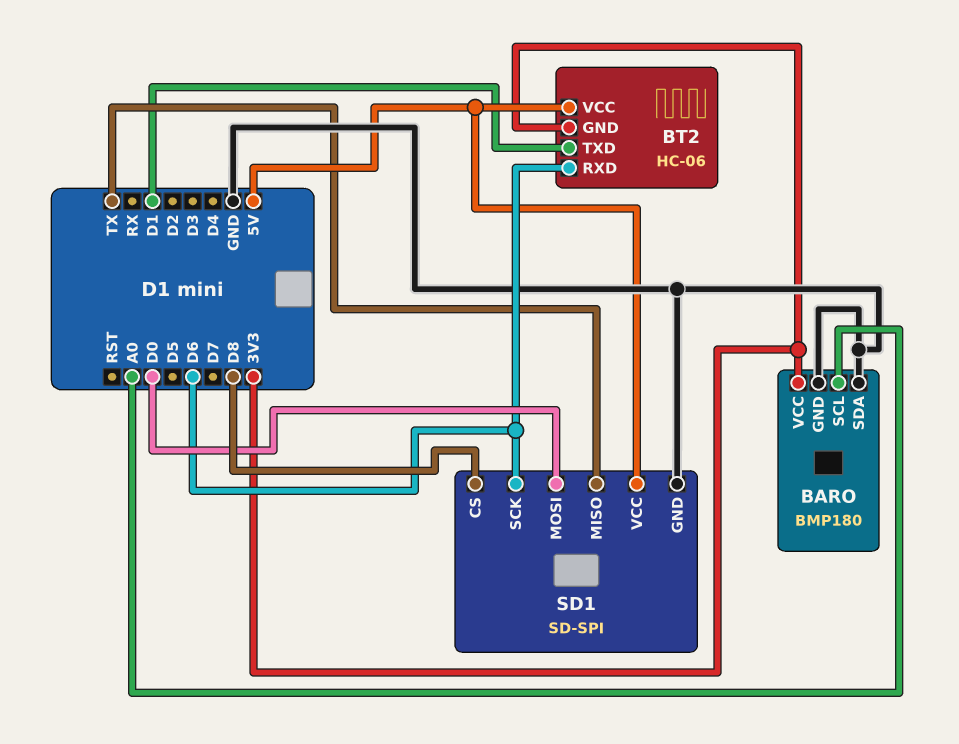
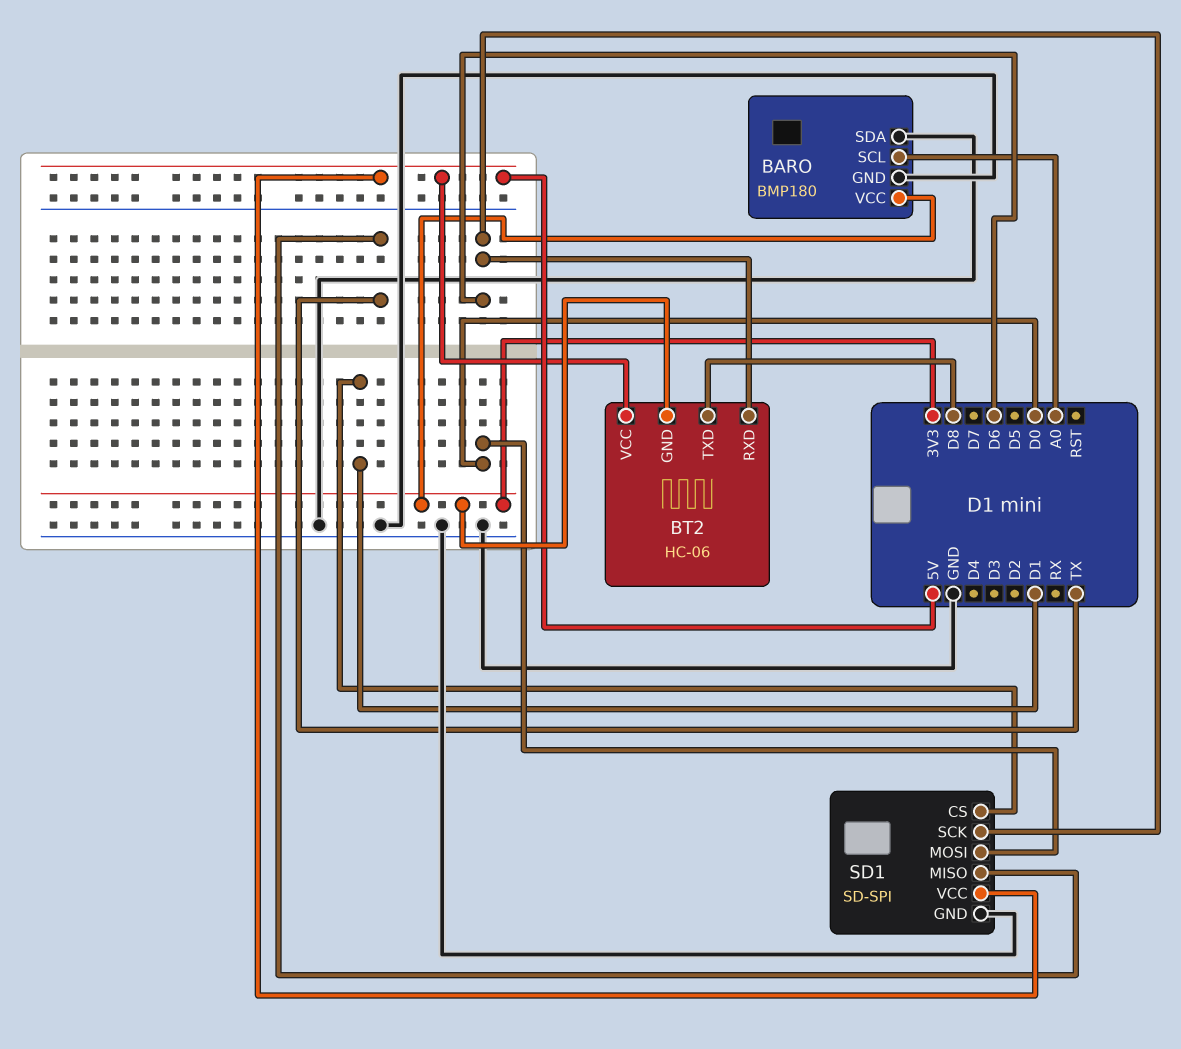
BT2 pin TXD: D1 -> D8
SD1 pin CS: D8 -> D1

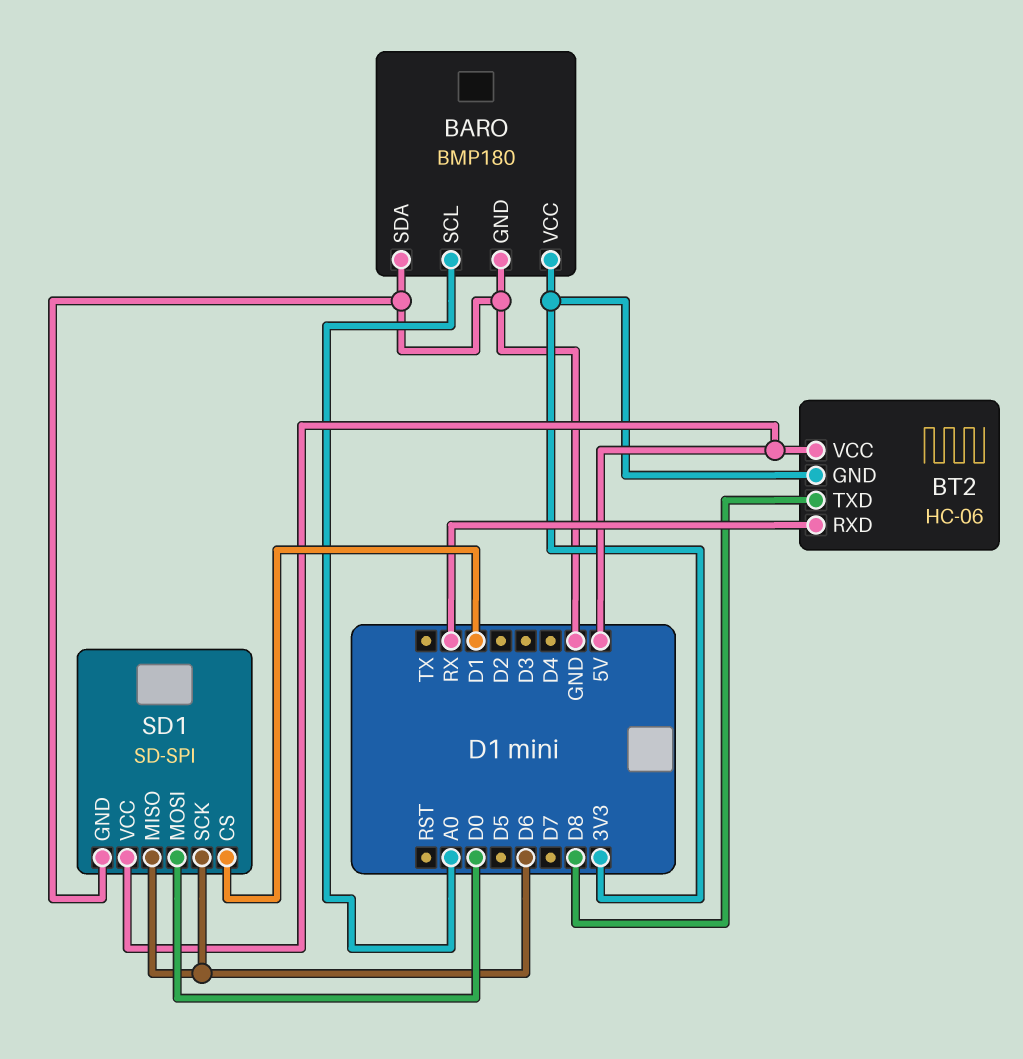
BT2 pin RXD: D6 -> RX
SD1 pin MISO: TX -> D6

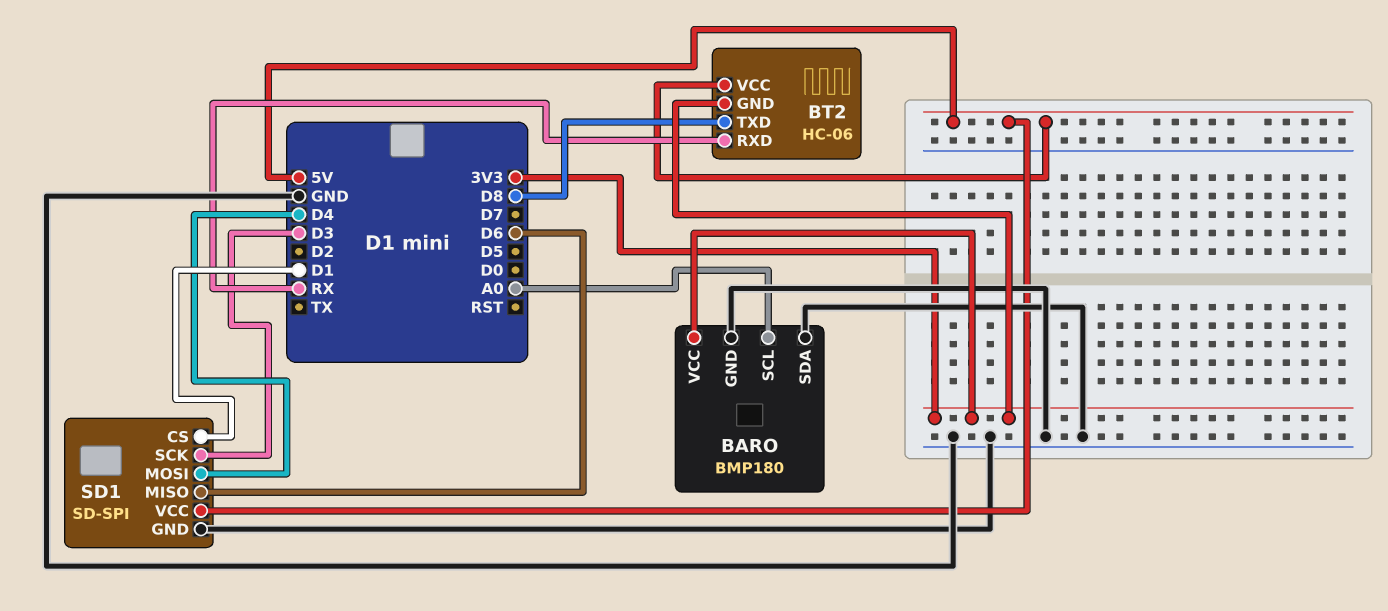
SD1 pin MOSI: D0 -> D4
SD1 pin SCK: D6 -> D3

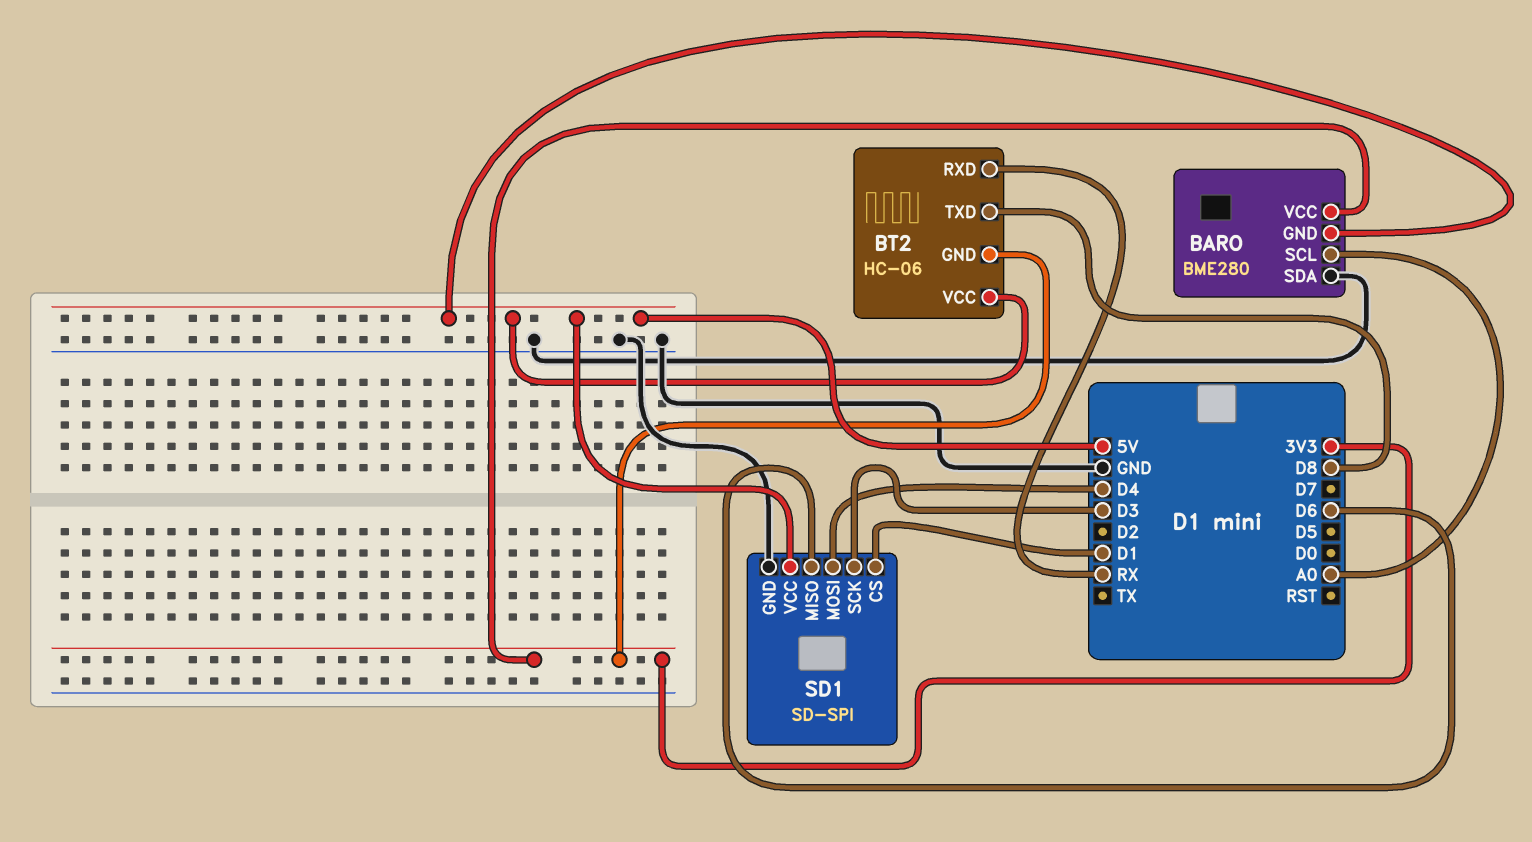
BARO: BMP180 -> BME280
BARO pin GND: GND -> 5V

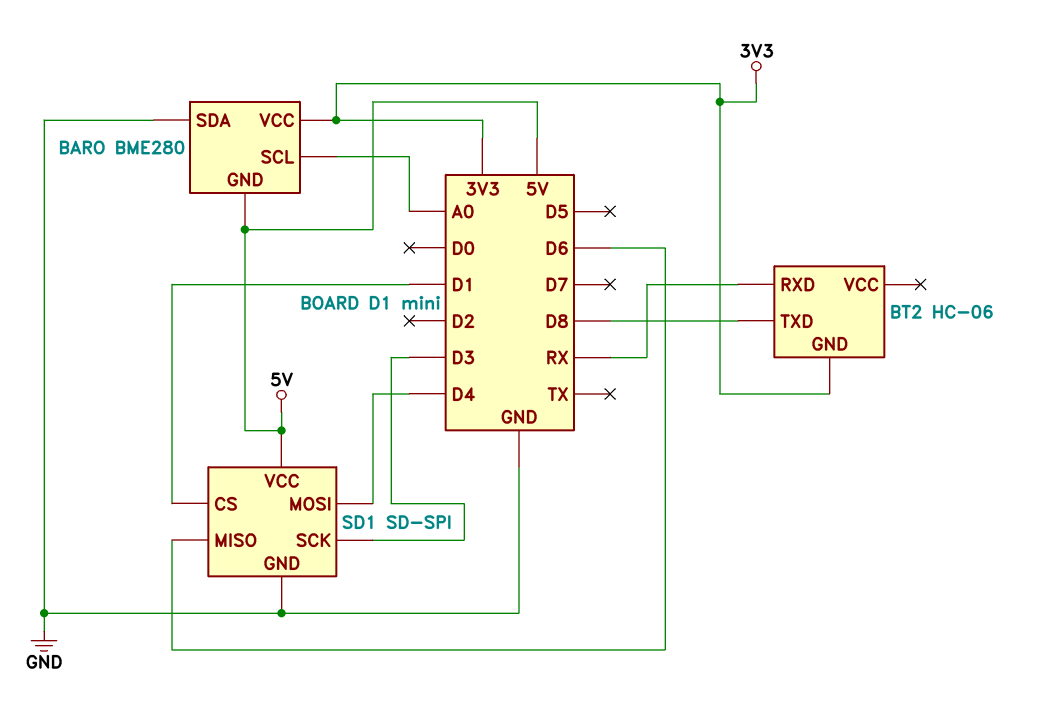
BT2 pin VCC: 5V -> none

